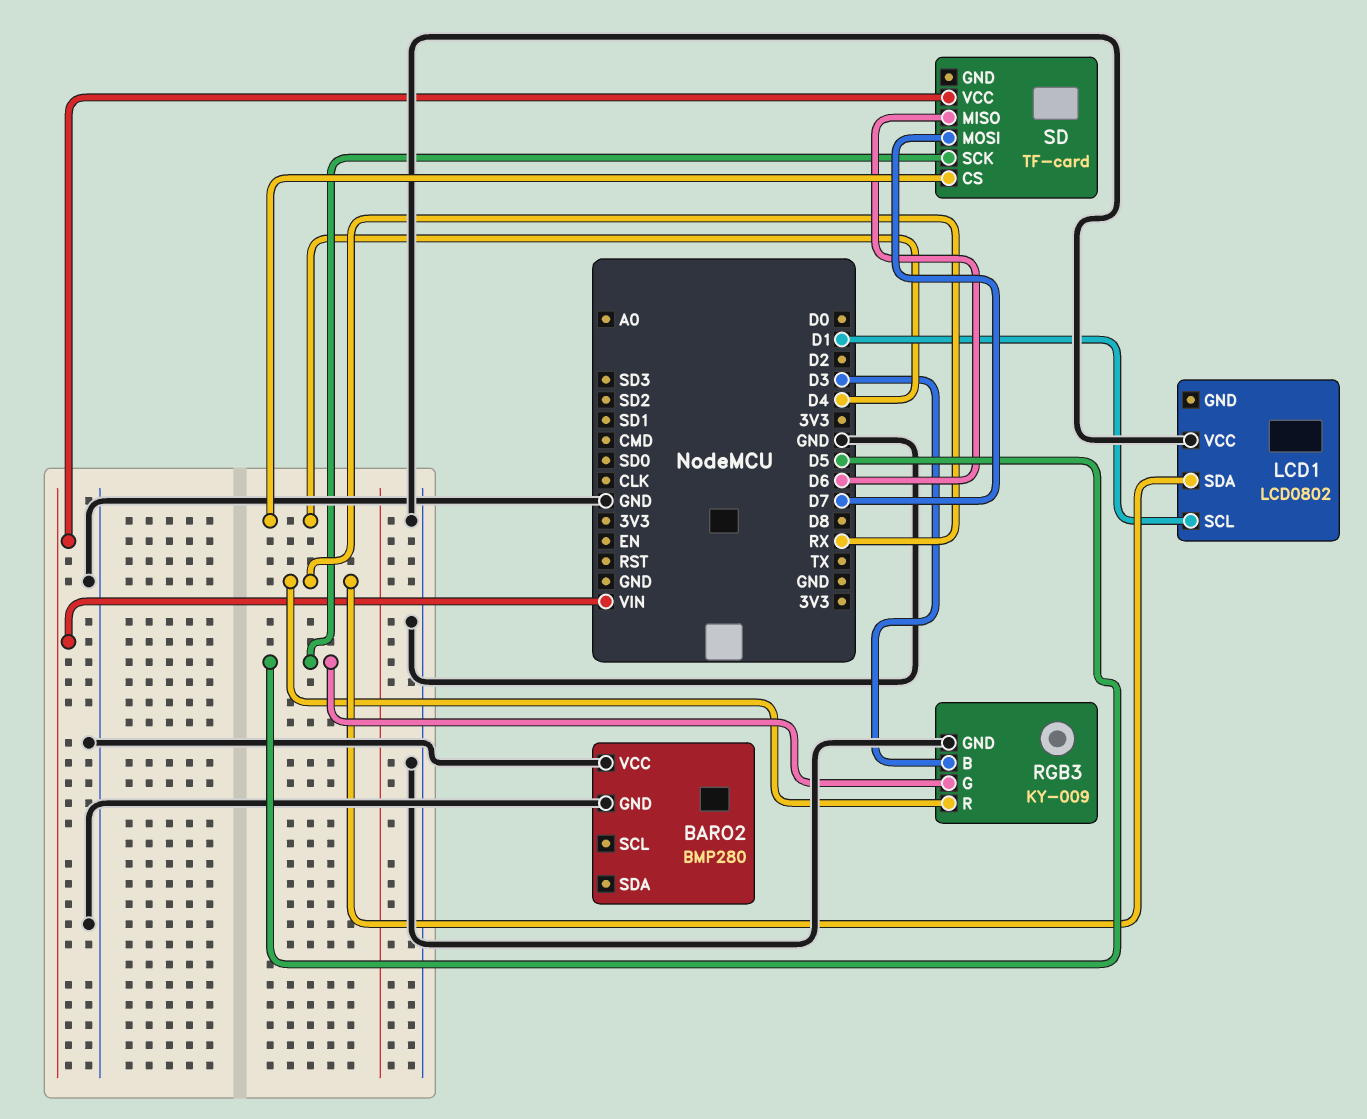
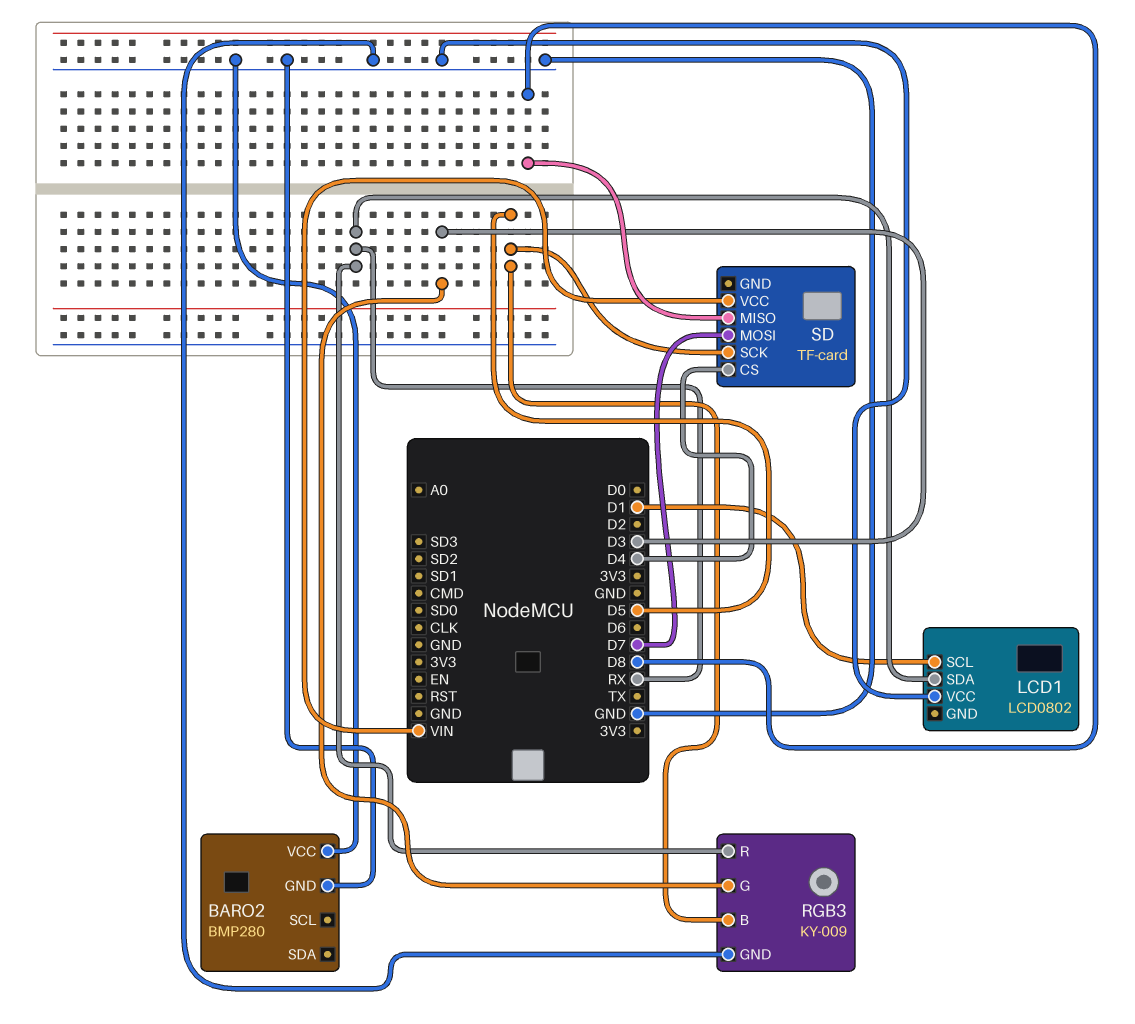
RGB3 pin B: D3 -> D5
RGB3 pin G: D5 -> D3
SD pin MISO: D6 -> D8

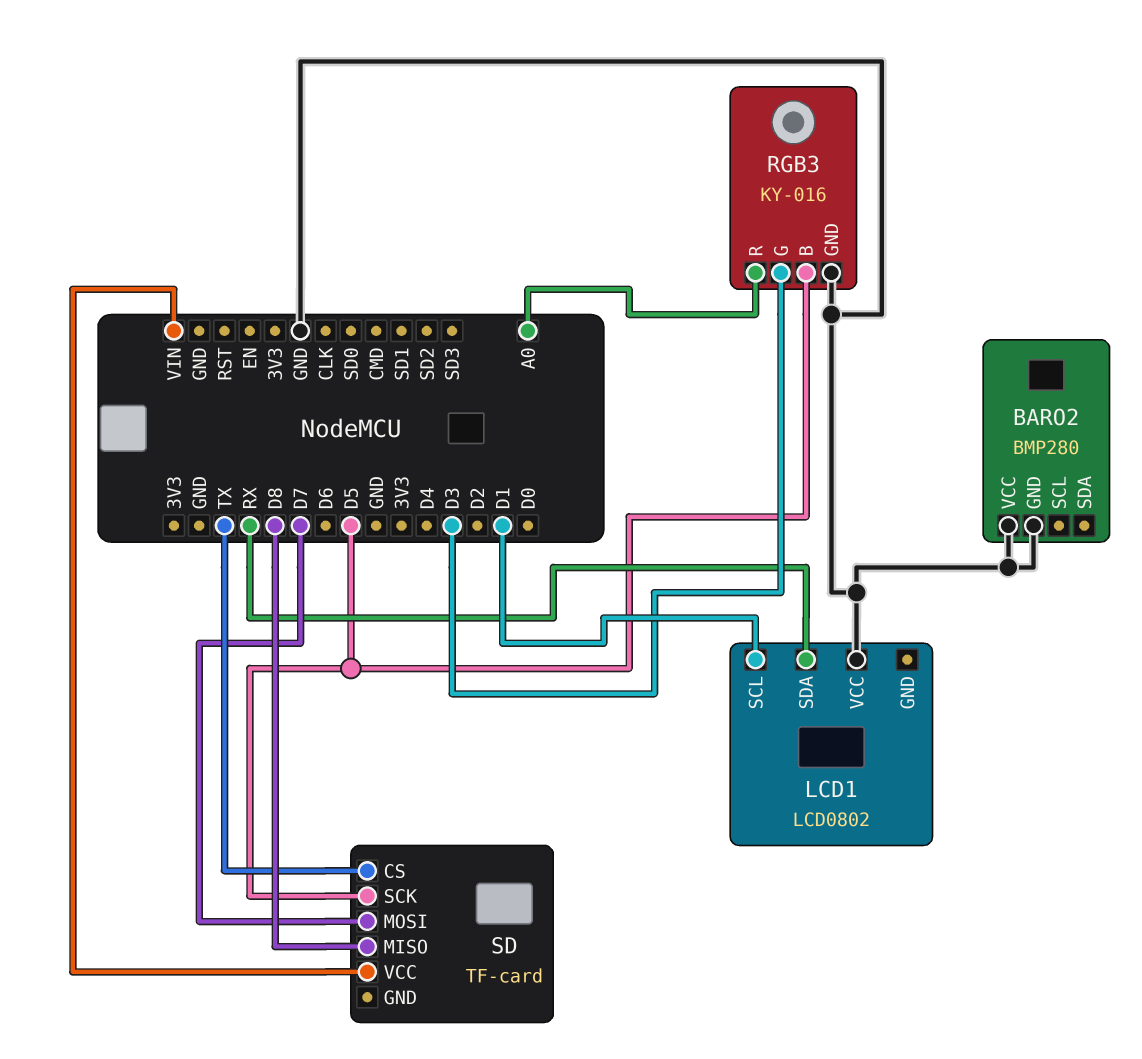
RGB3: KY-009 -> KY-016
RGB3 pin R: RX -> A0
SD pin CS: D4 -> TX

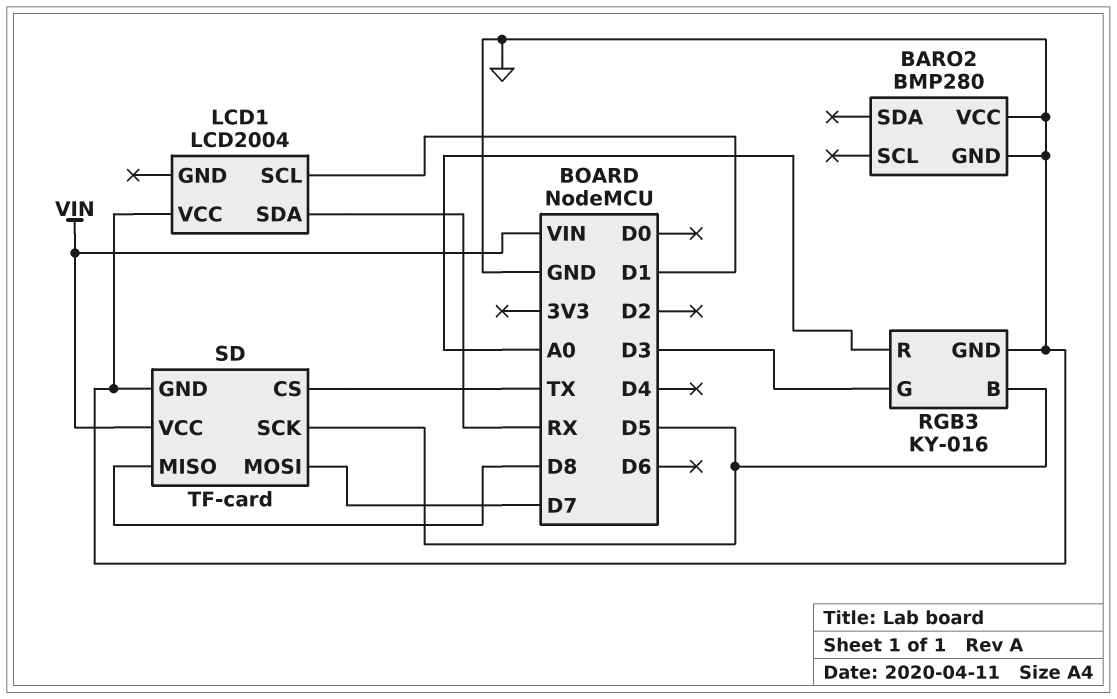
LCD1: LCD0802 -> LCD2004
SD pin GND: none -> GND

